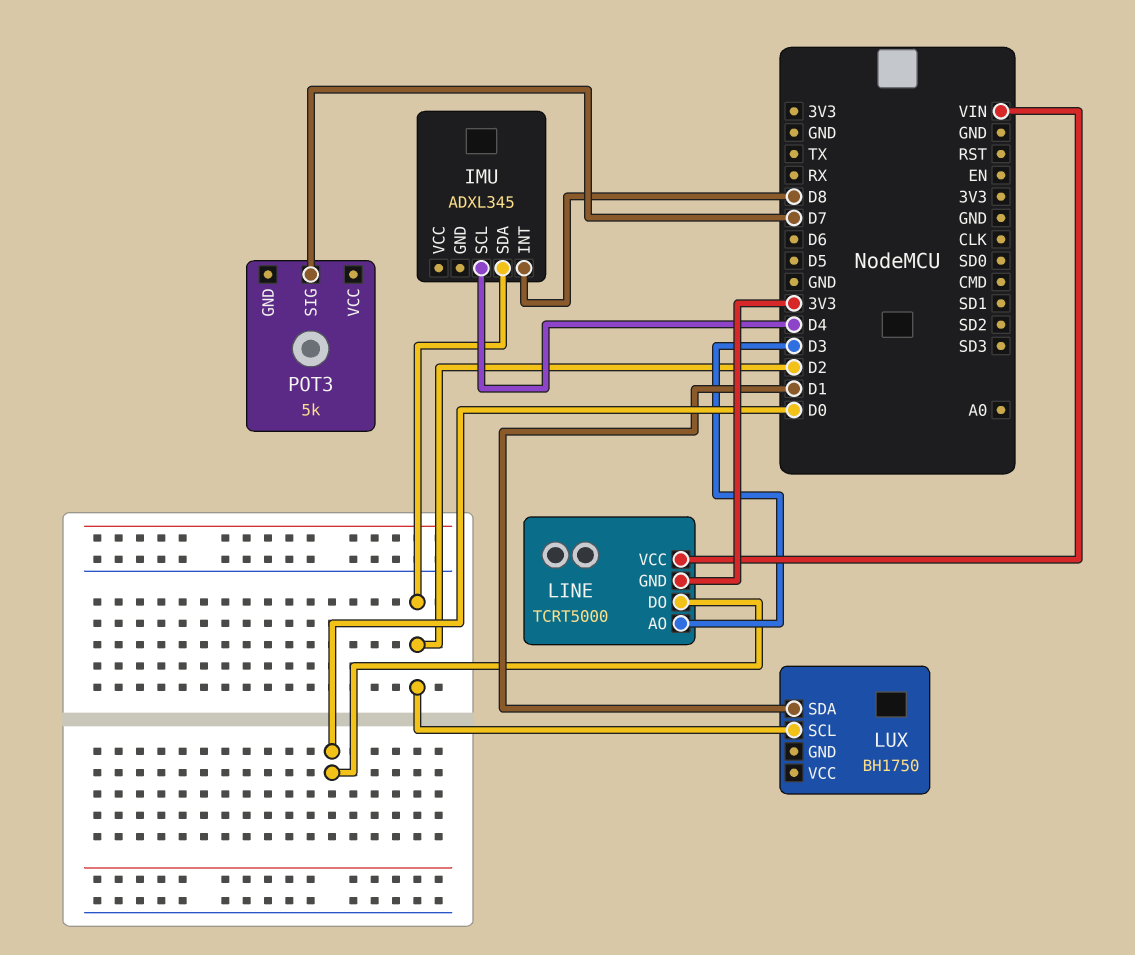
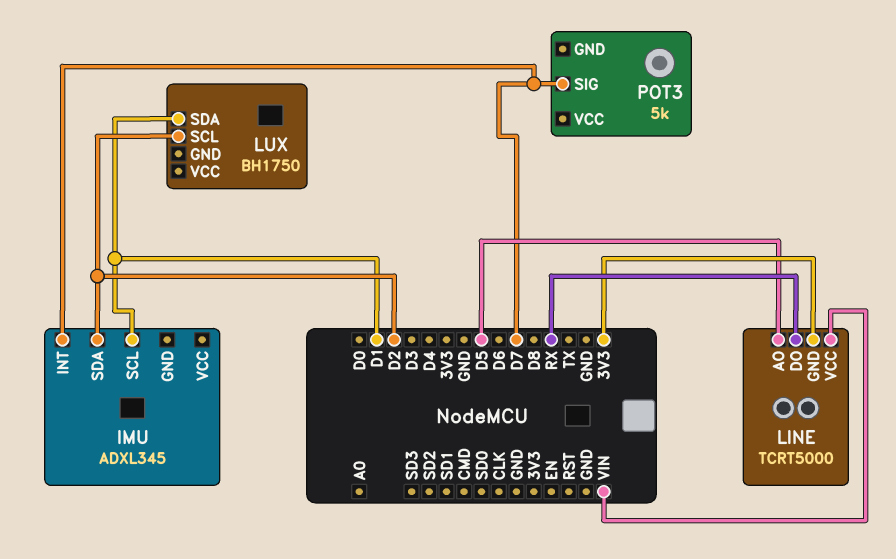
IMU pin INT: D8 -> D7
IMU pin SCL: D4 -> D1
LINE pin AO: D3 -> D5
LINE pin DO: D0 -> RX

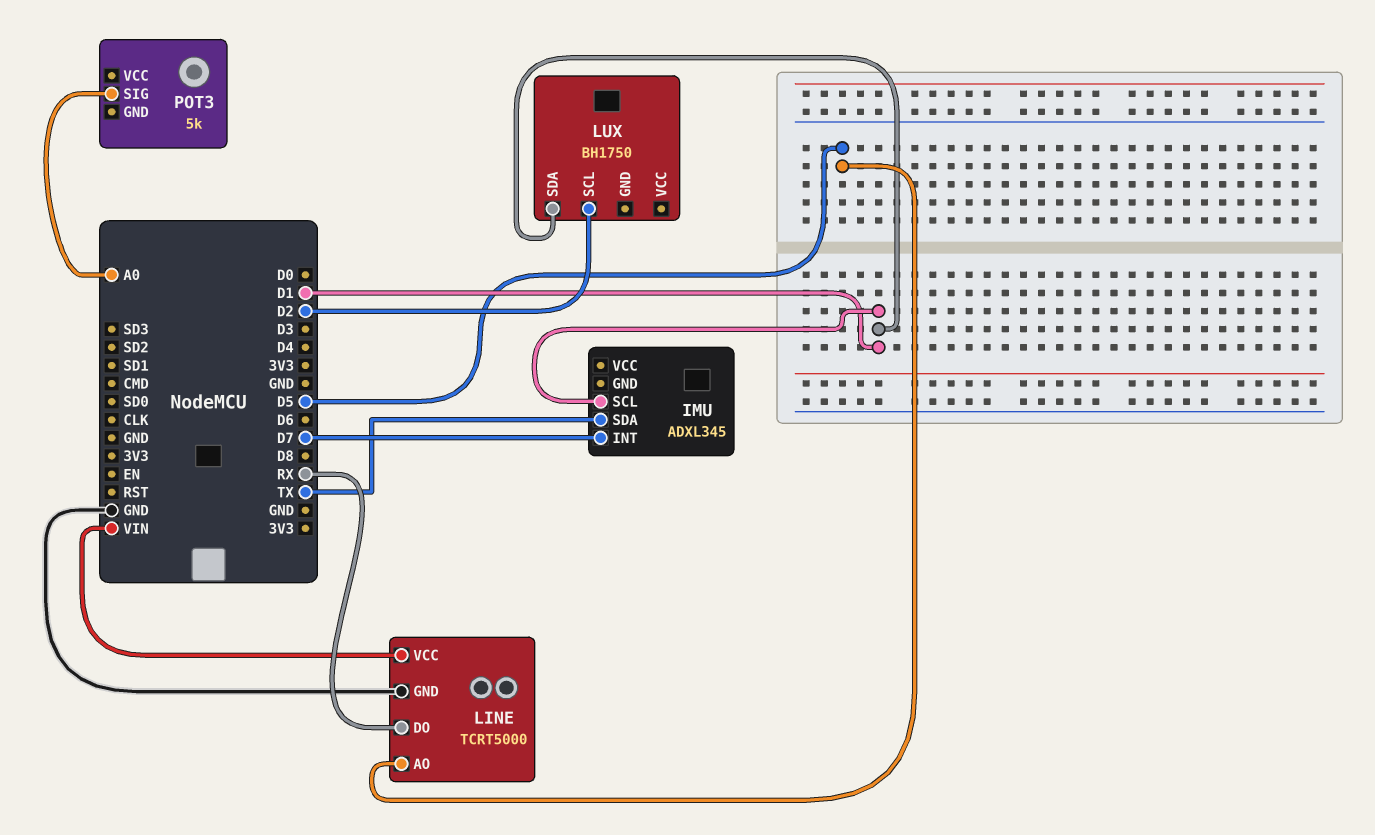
IMU pin SDA: D2 -> TX
LINE pin GND: 3V3 -> GND
POT3 pin SIG: D7 -> A0

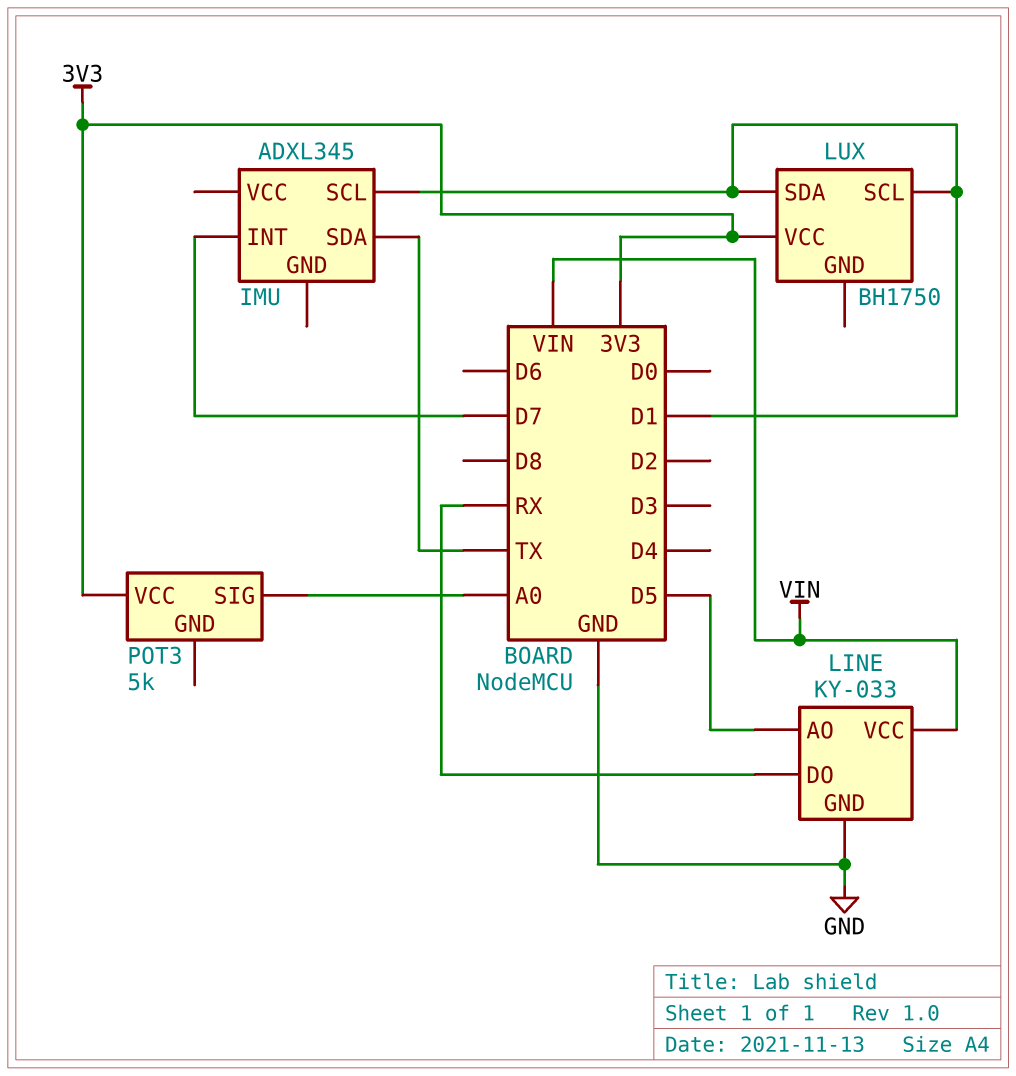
LINE: TCRT5000 -> KY-033
LUX pin SCL: D2 -> D1
LUX pin VCC: none -> 3V3
POT3 pin VCC: none -> 3V3

